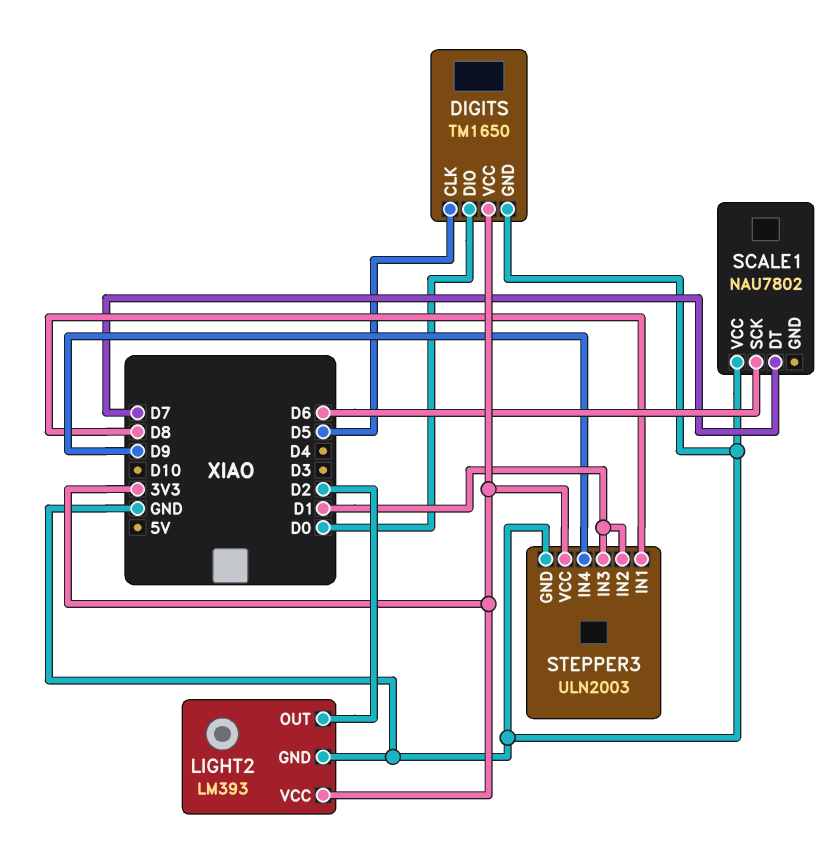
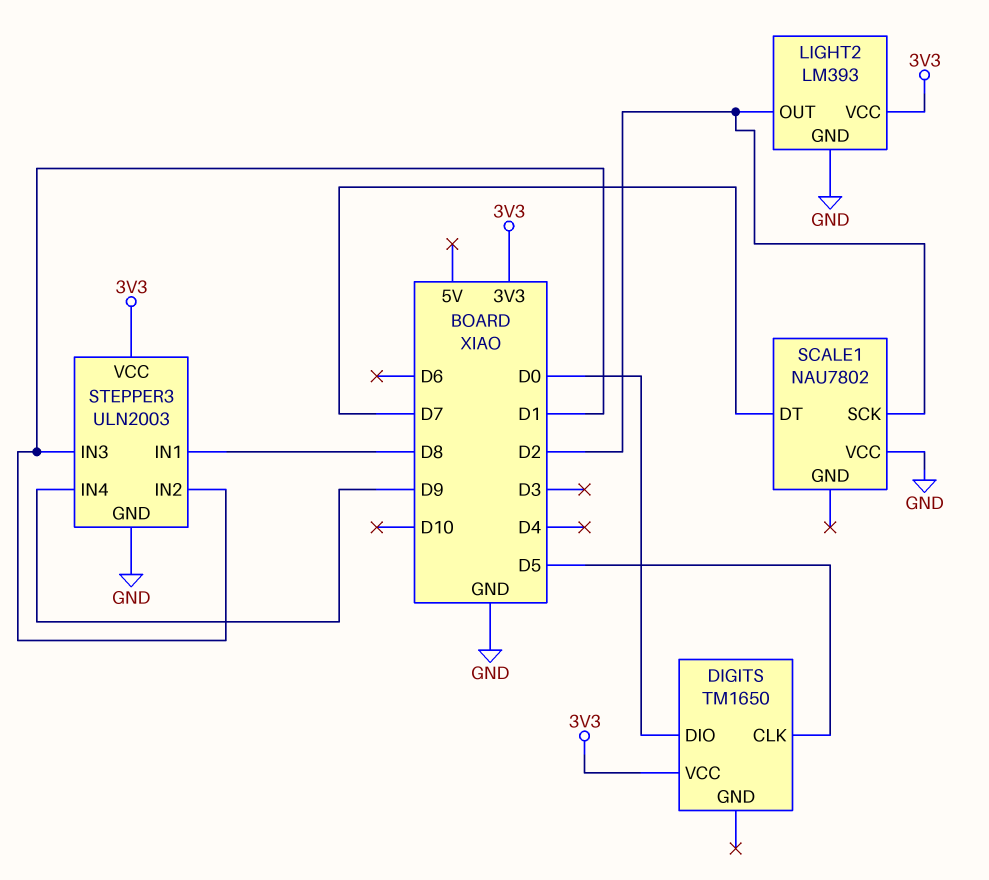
DIGITS pin GND: GND -> none
SCALE1 pin SCK: D6 -> D2

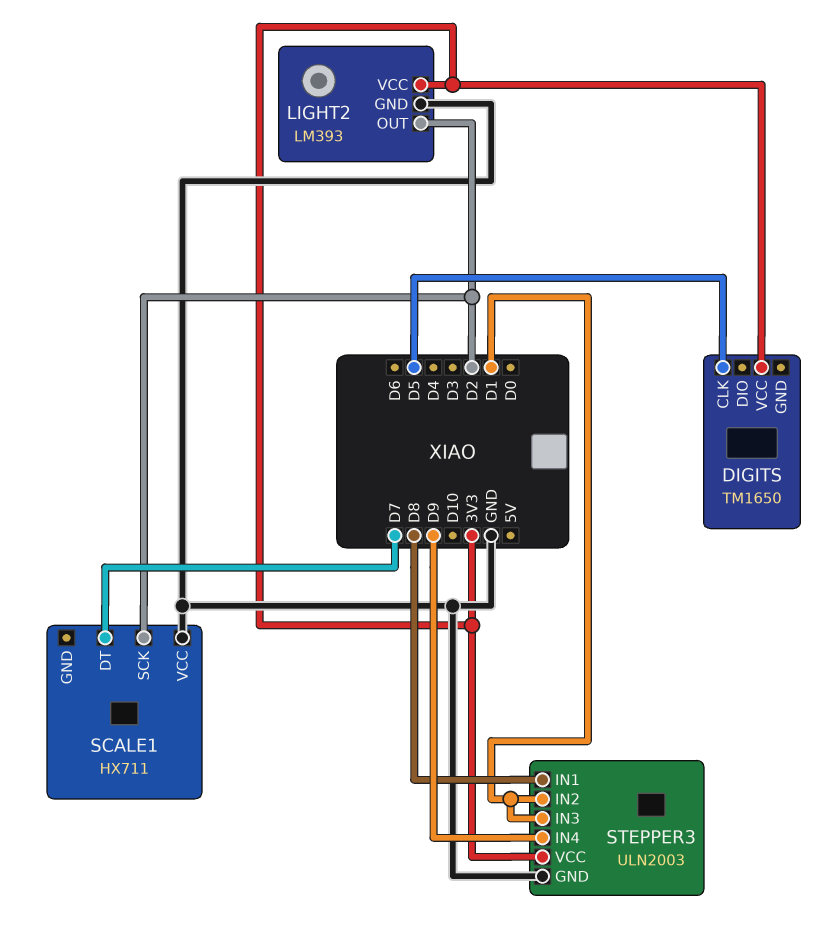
DIGITS pin DIO: D0 -> none
SCALE1: NAU7802 -> HX711

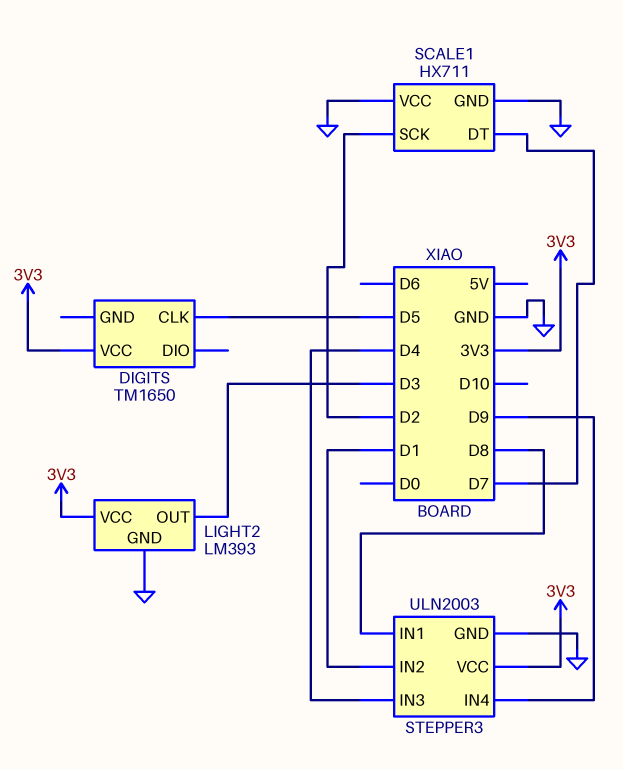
LIGHT2 pin OUT: D2 -> D3
SCALE1 pin GND: none -> GND
STEPPER3 pin IN3: D1 -> D4

